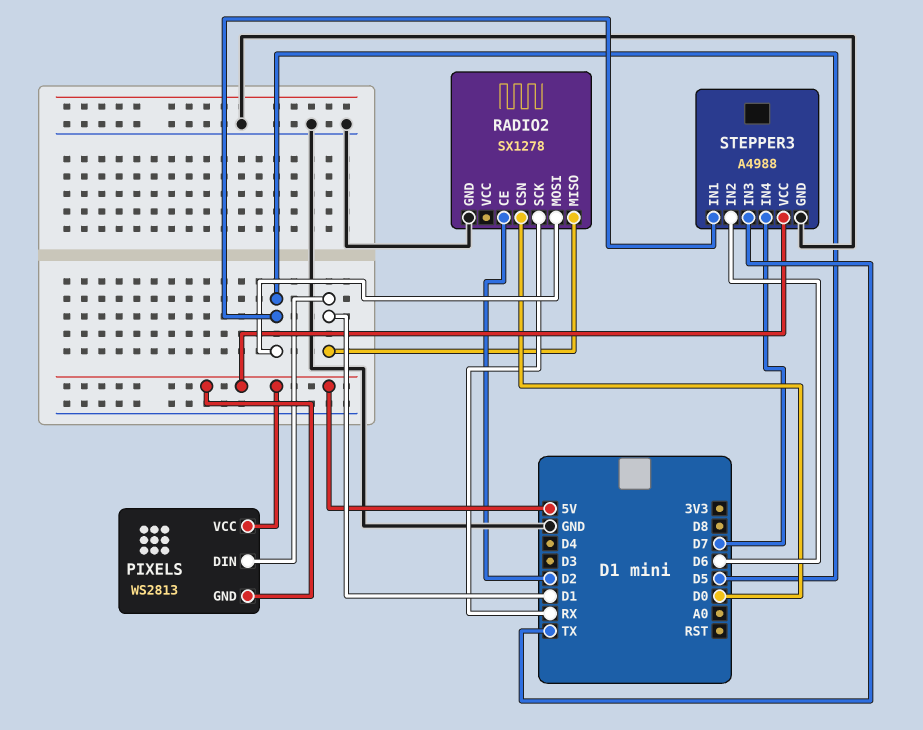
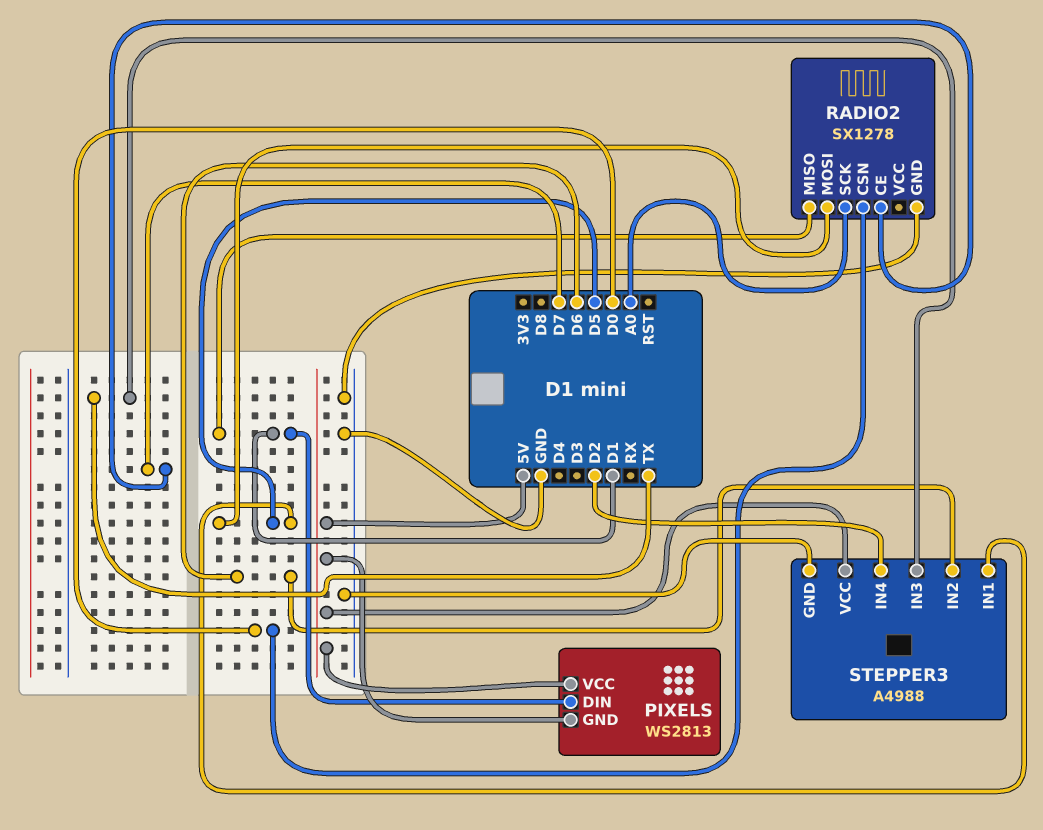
RADIO2 pin CE: D2 -> D7
RADIO2 pin SCK: RX -> A0
STEPPER3 pin IN4: D7 -> D2

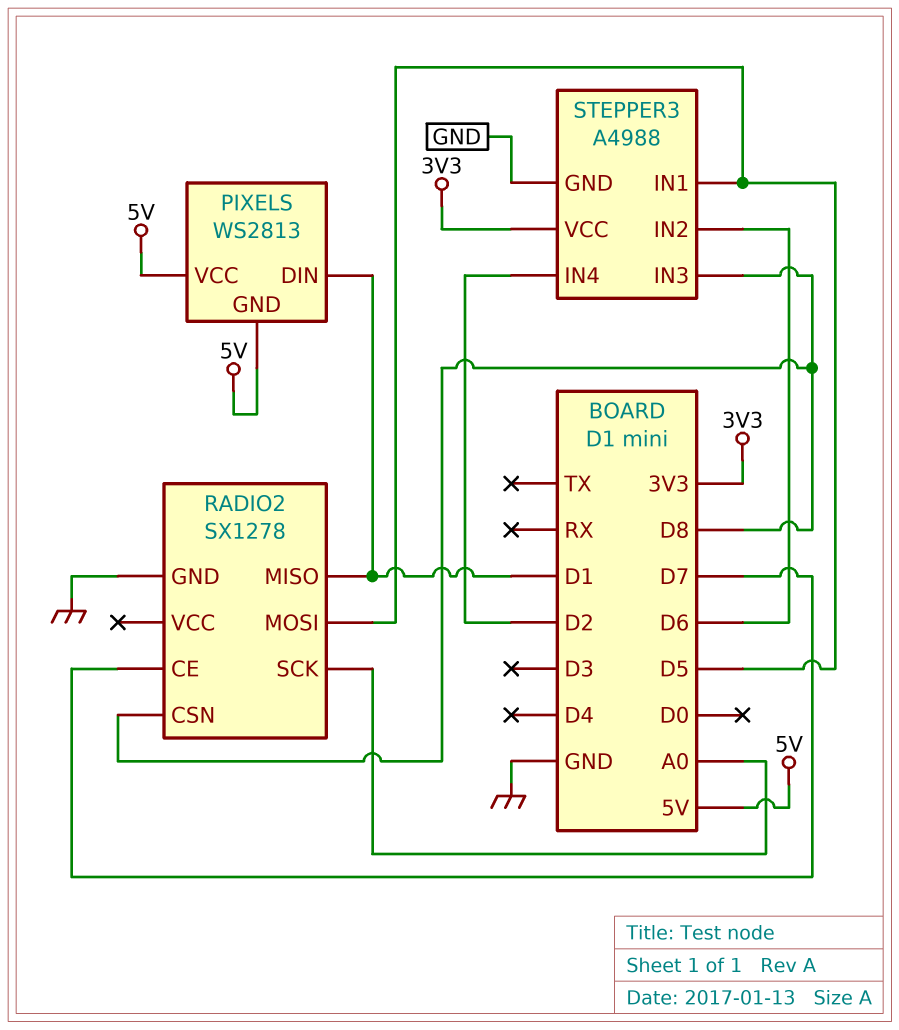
RADIO2 pin CSN: D0 -> D8
STEPPER3 pin IN3: TX -> D8
STEPPER3 pin VCC: 5V -> 3V3

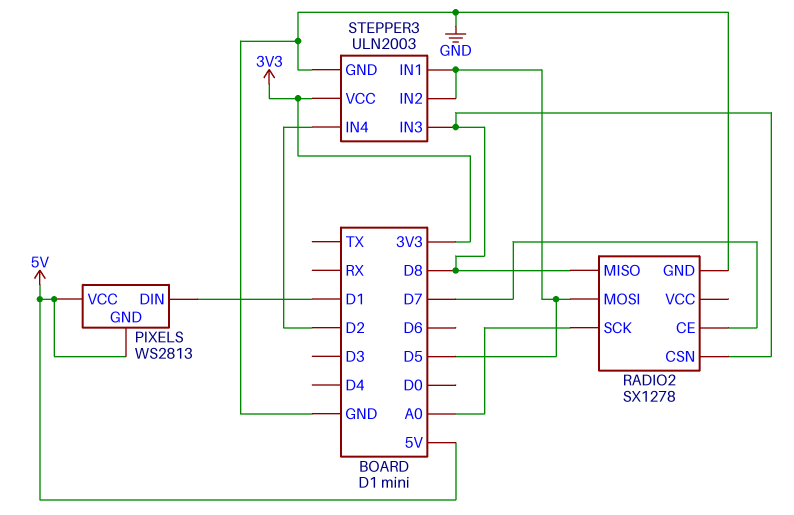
RADIO2 pin MISO: D1 -> D8
STEPPER3: A4988 -> ULN2003
STEPPER3 pin IN2: D6 -> D5

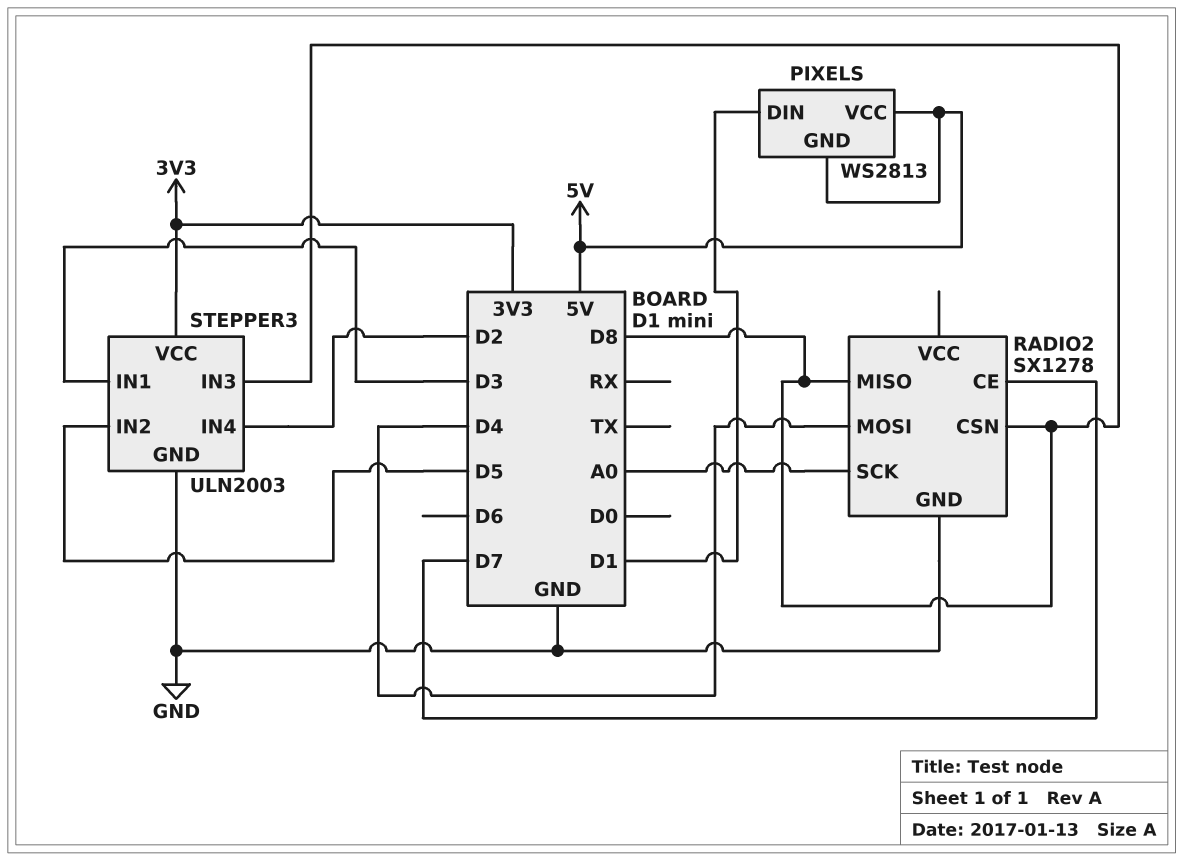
RADIO2 pin MOSI: D5 -> D4
STEPPER3 pin IN1: D5 -> D3

